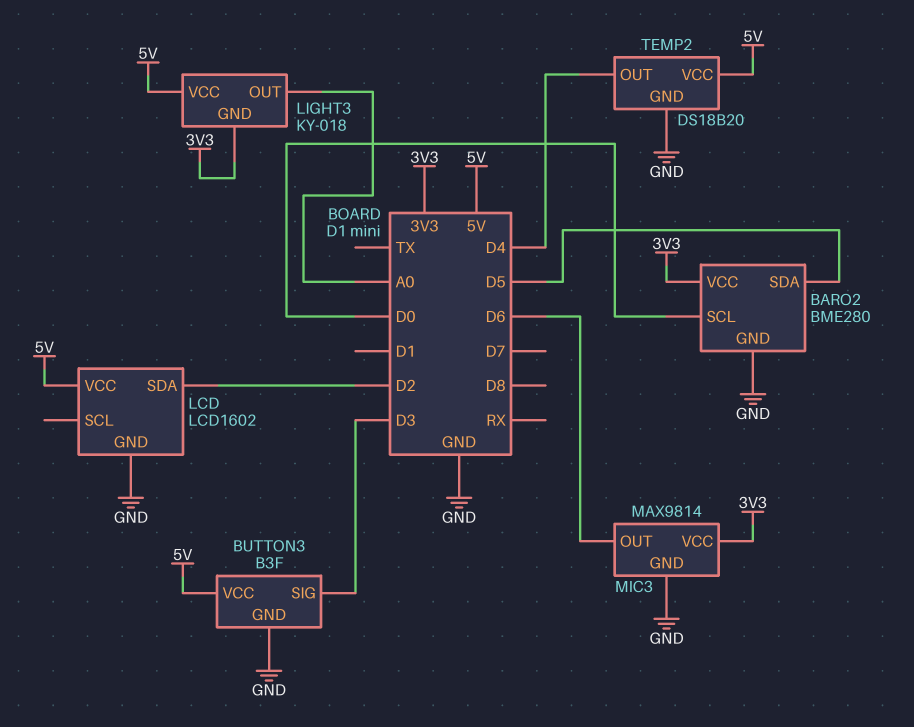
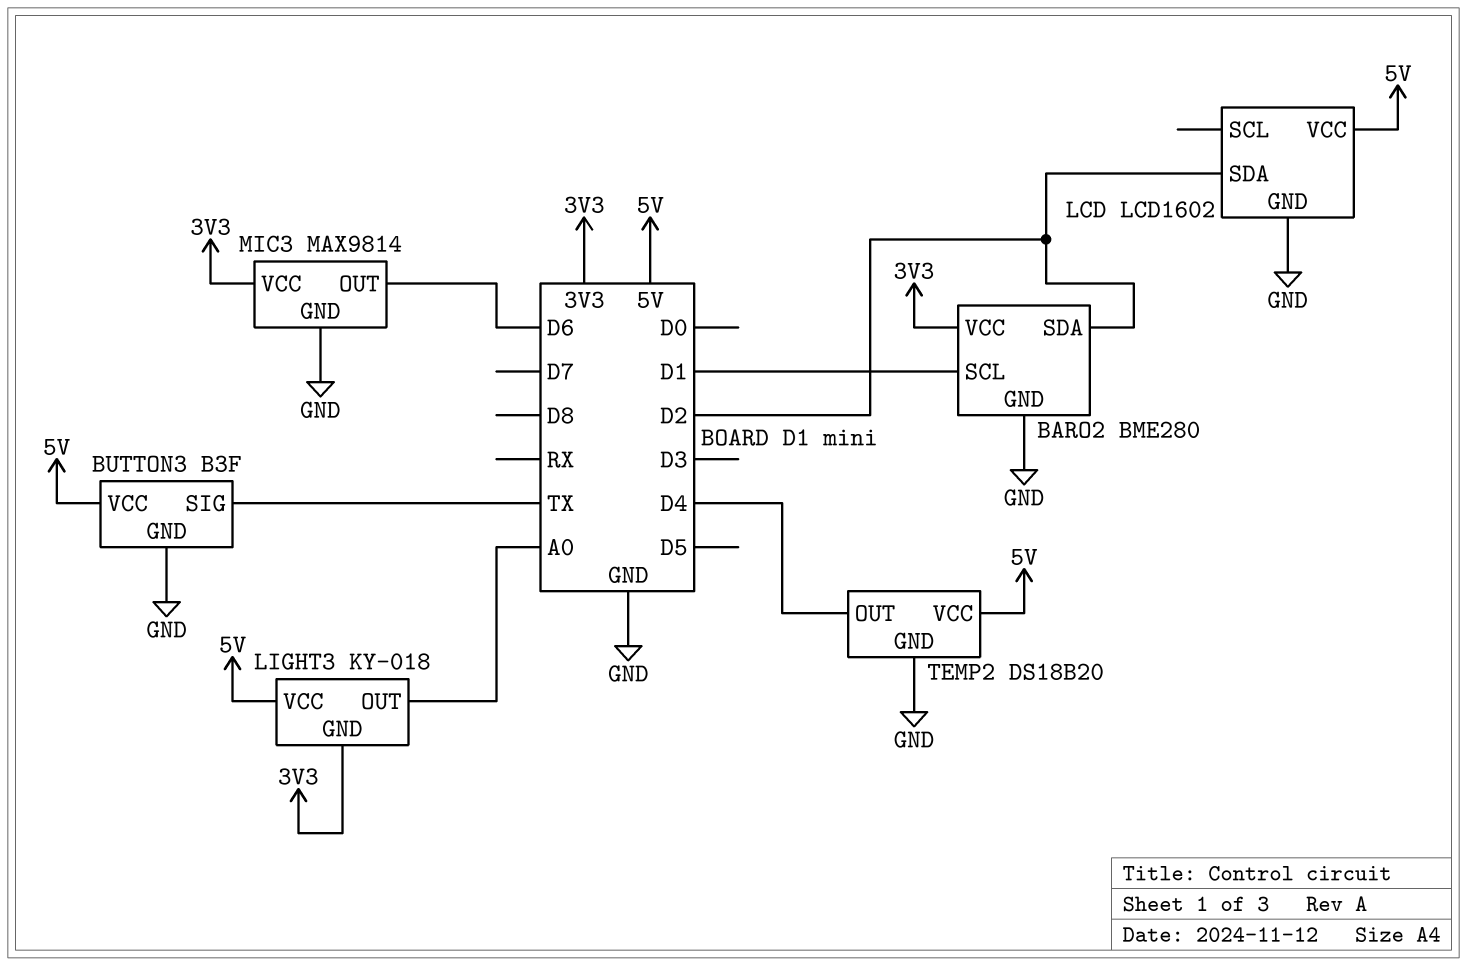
BARO2 pin SCL: D0 -> D1
BARO2 pin SDA: D5 -> D2
BUTTON3 pin SIG: D3 -> TX

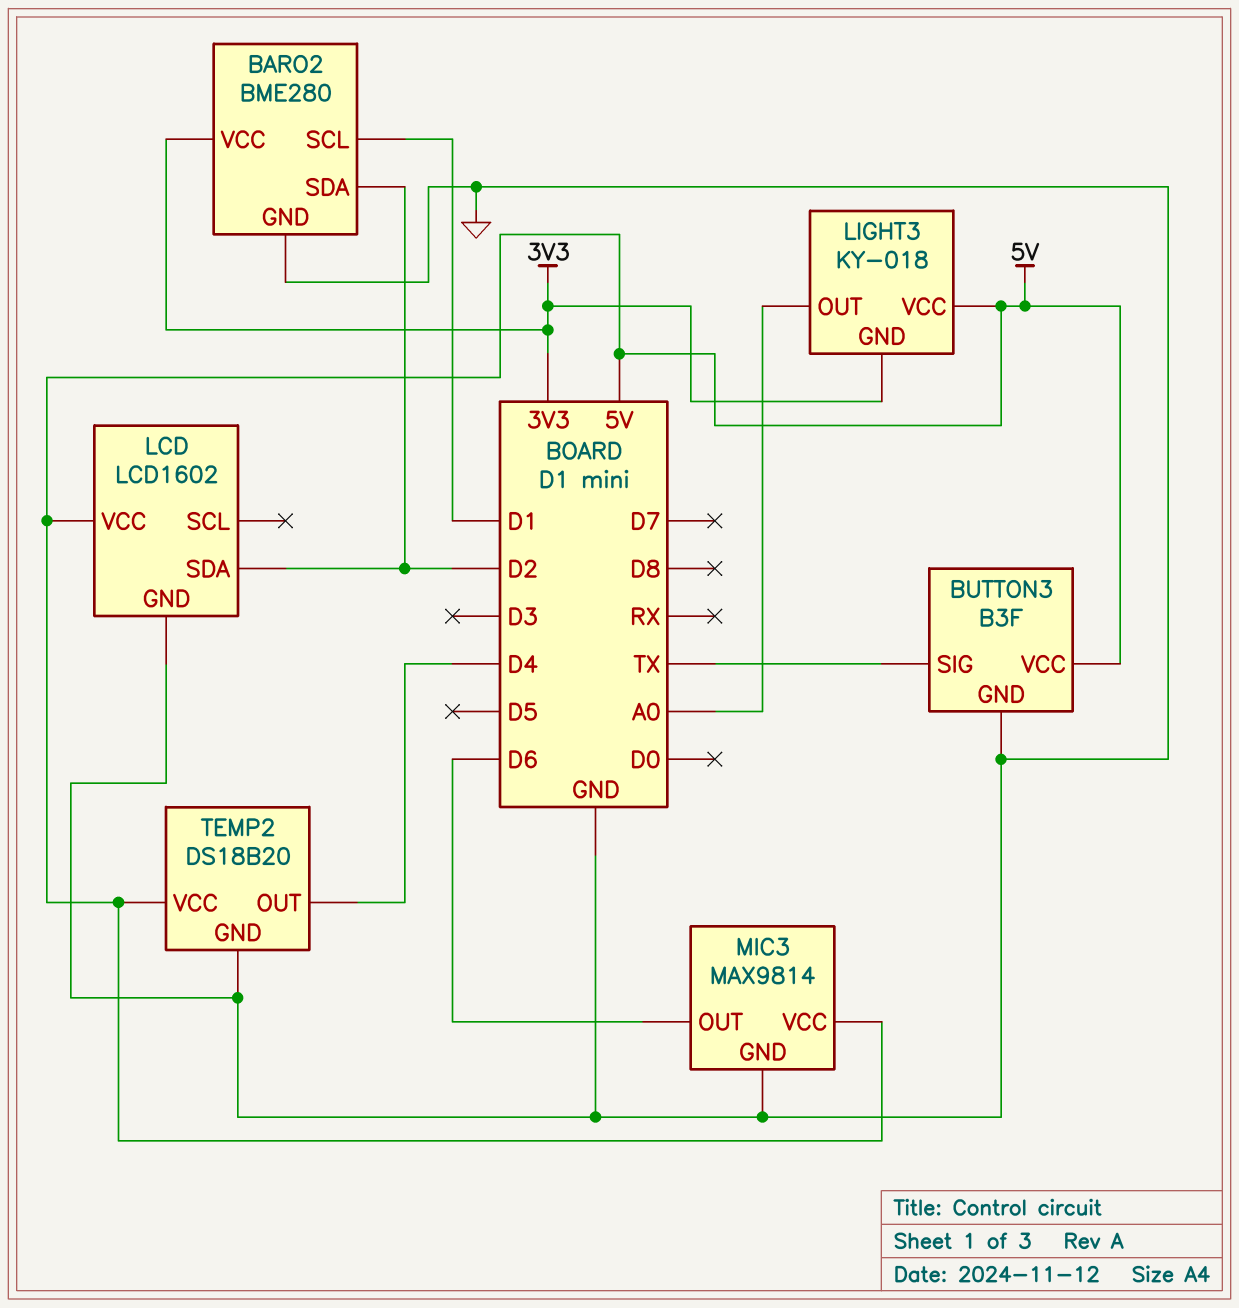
MIC3 pin VCC: 3V3 -> 5V

